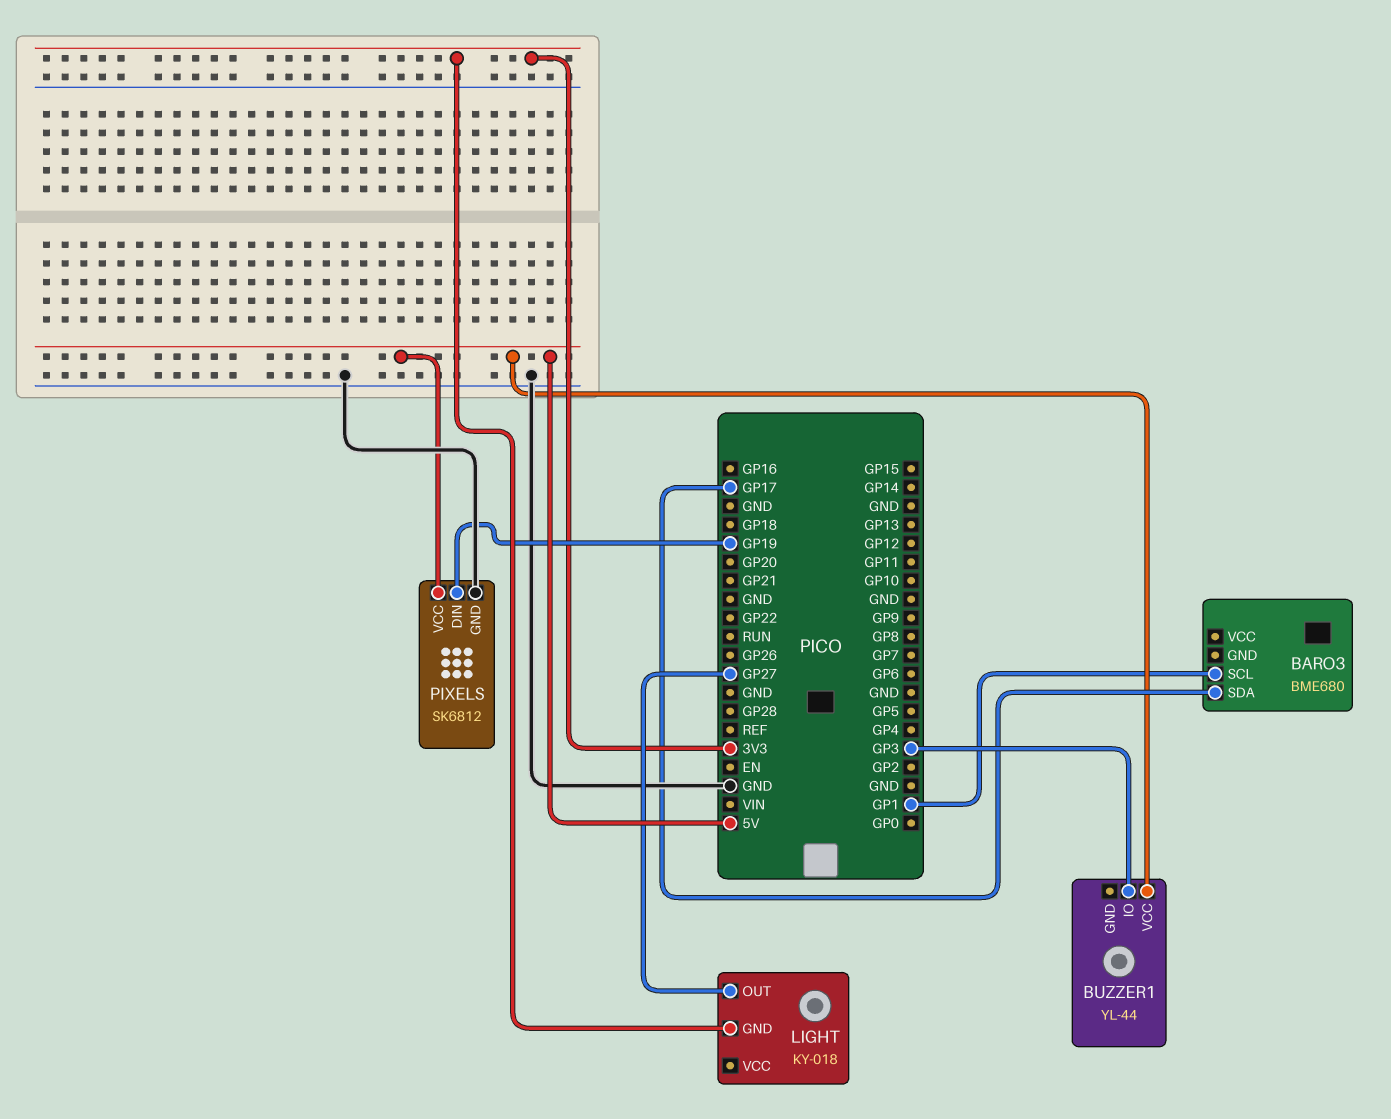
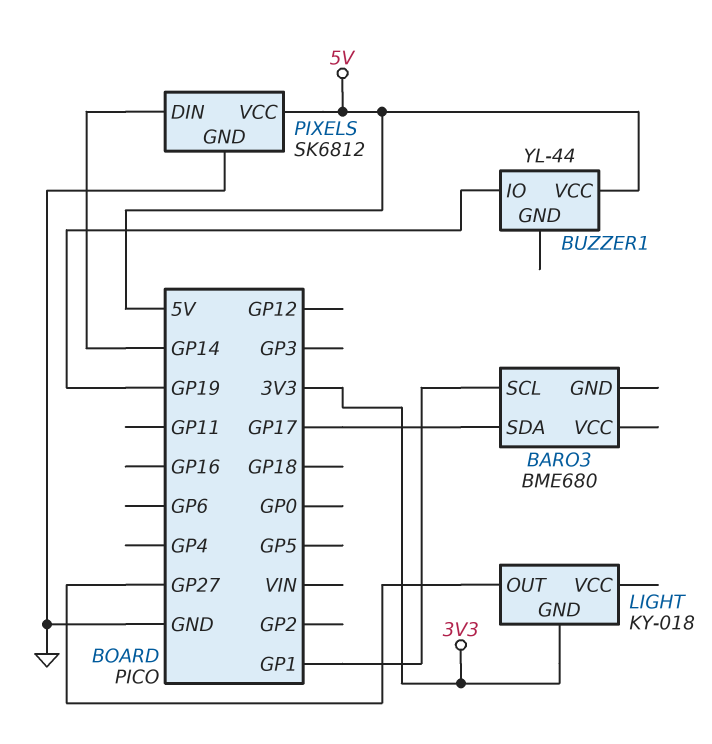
BUZZER1 pin IO: GP3 -> GP19
PIXELS pin DIN: GP19 -> GP14

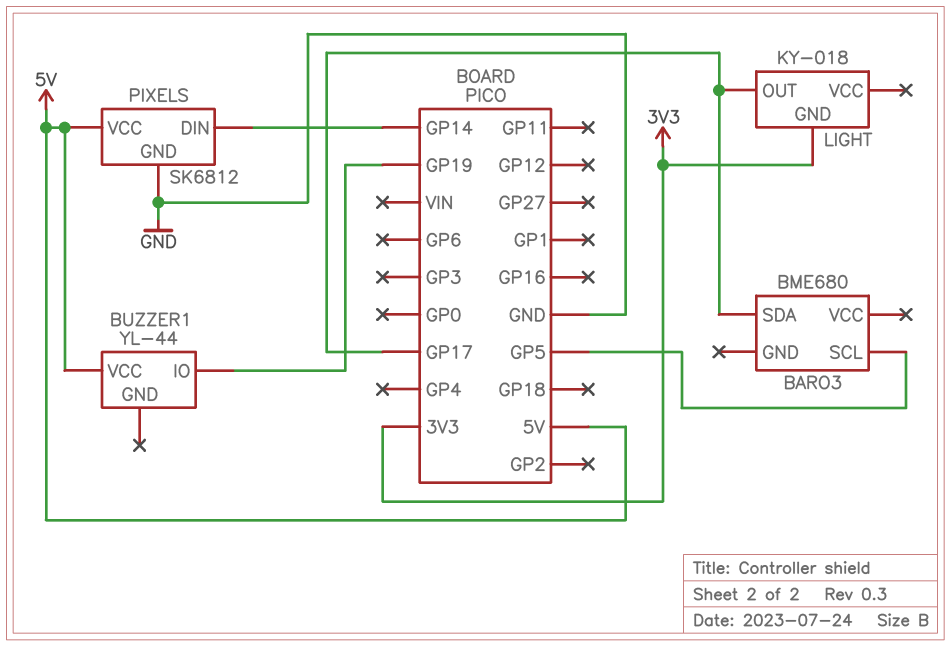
BARO3 pin SCL: GP1 -> GP5
LIGHT pin OUT: GP27 -> GP17

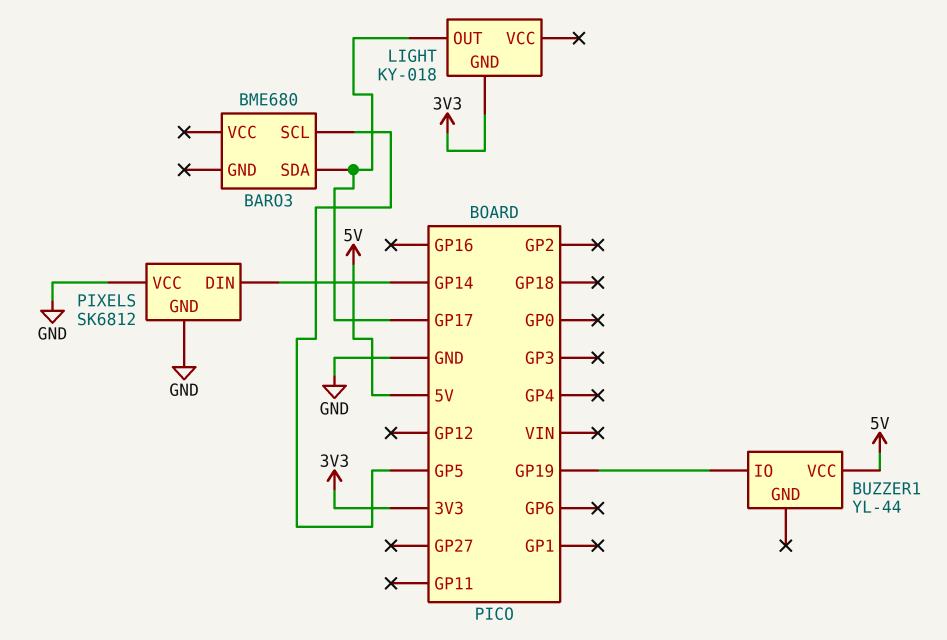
PIXELS pin VCC: 5V -> GND

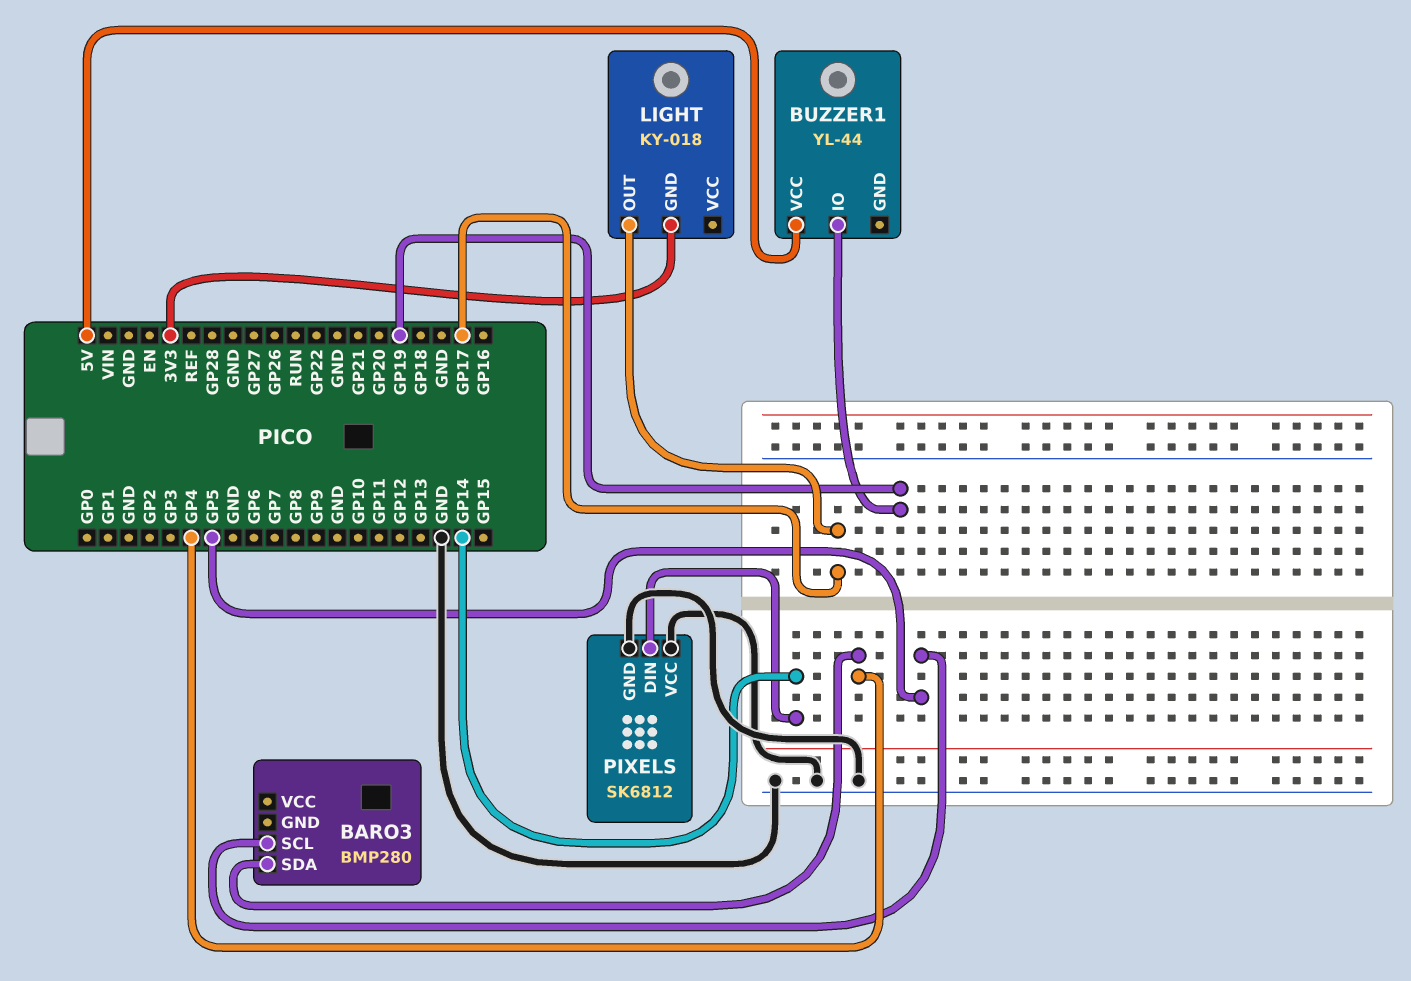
BARO3: BME680 -> BMP280
BARO3 pin SDA: GP17 -> GP4

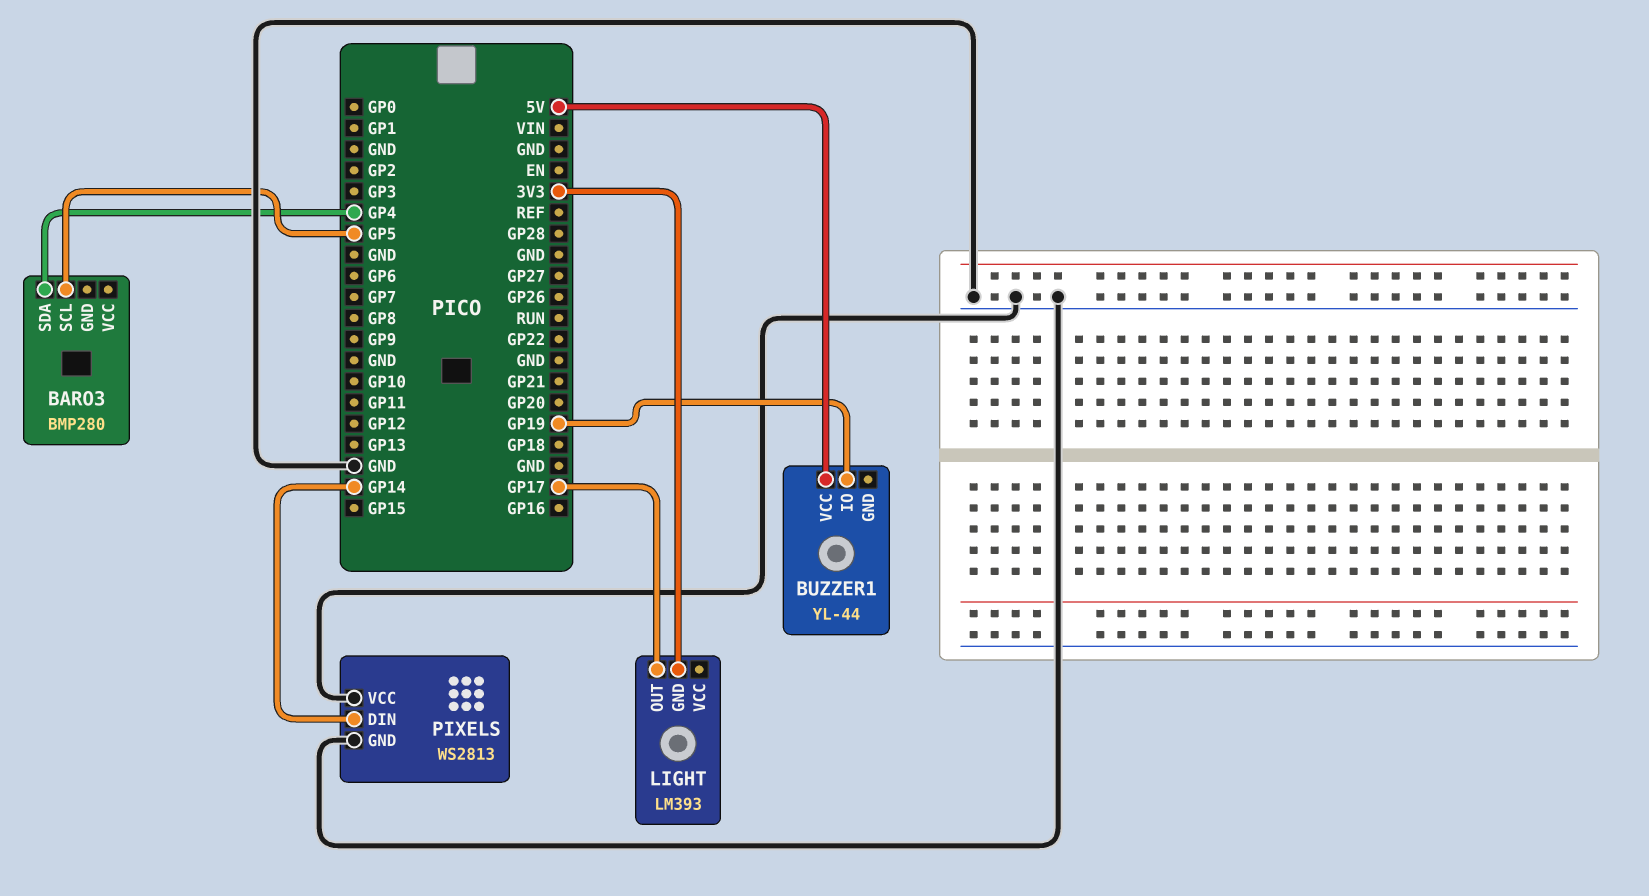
LIGHT: KY-018 -> LM393
PIXELS: SK6812 -> WS2813

